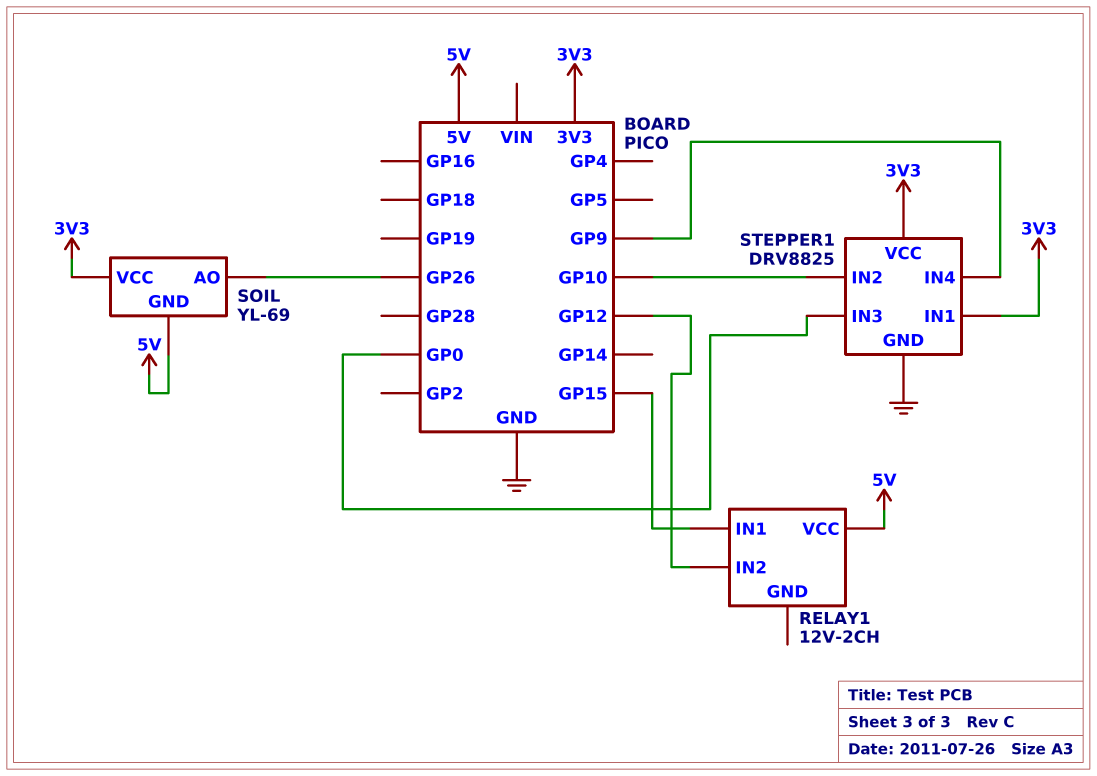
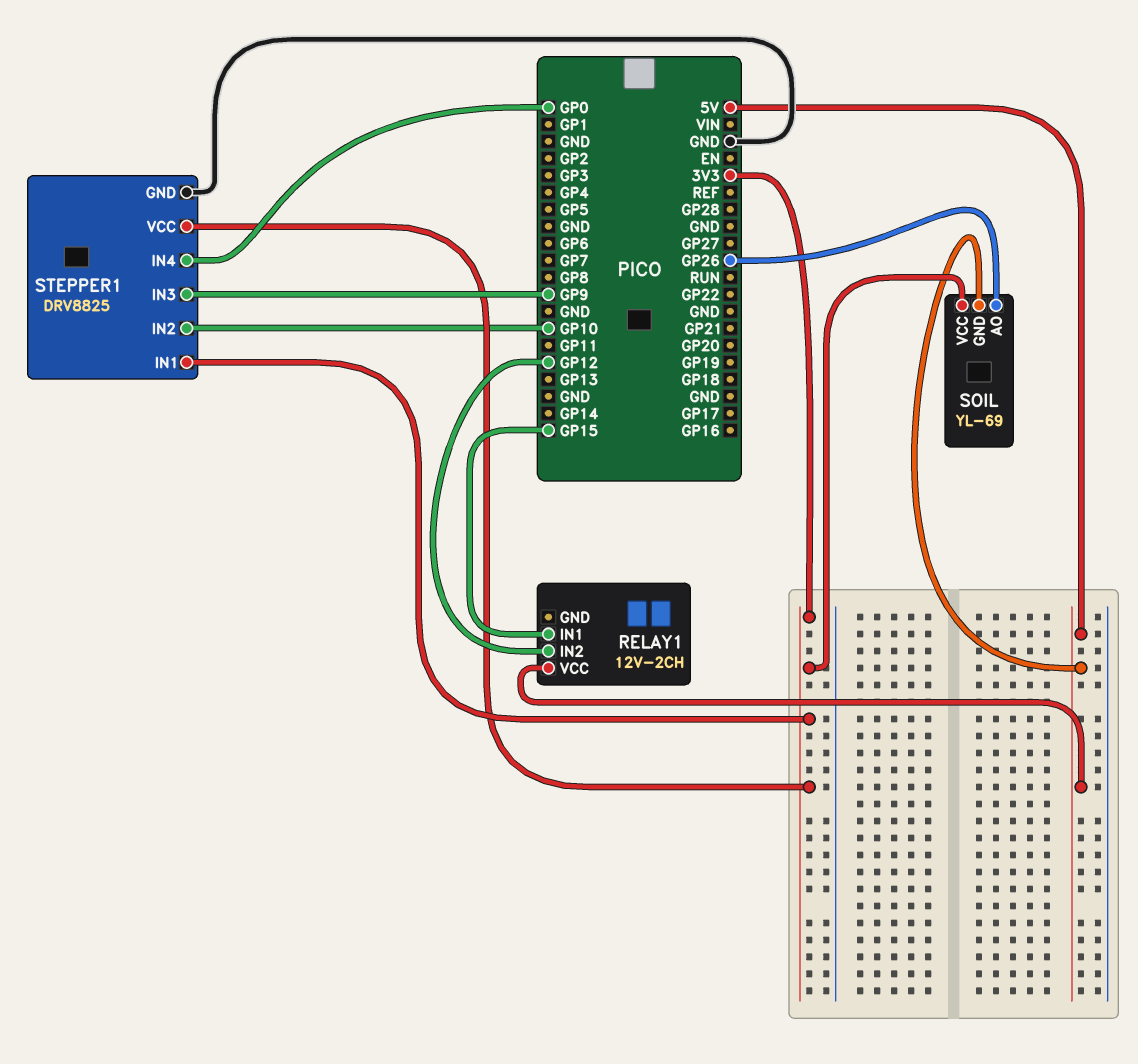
STEPPER1 pin IN3: GP0 -> GP9
STEPPER1 pin IN4: GP9 -> GP0

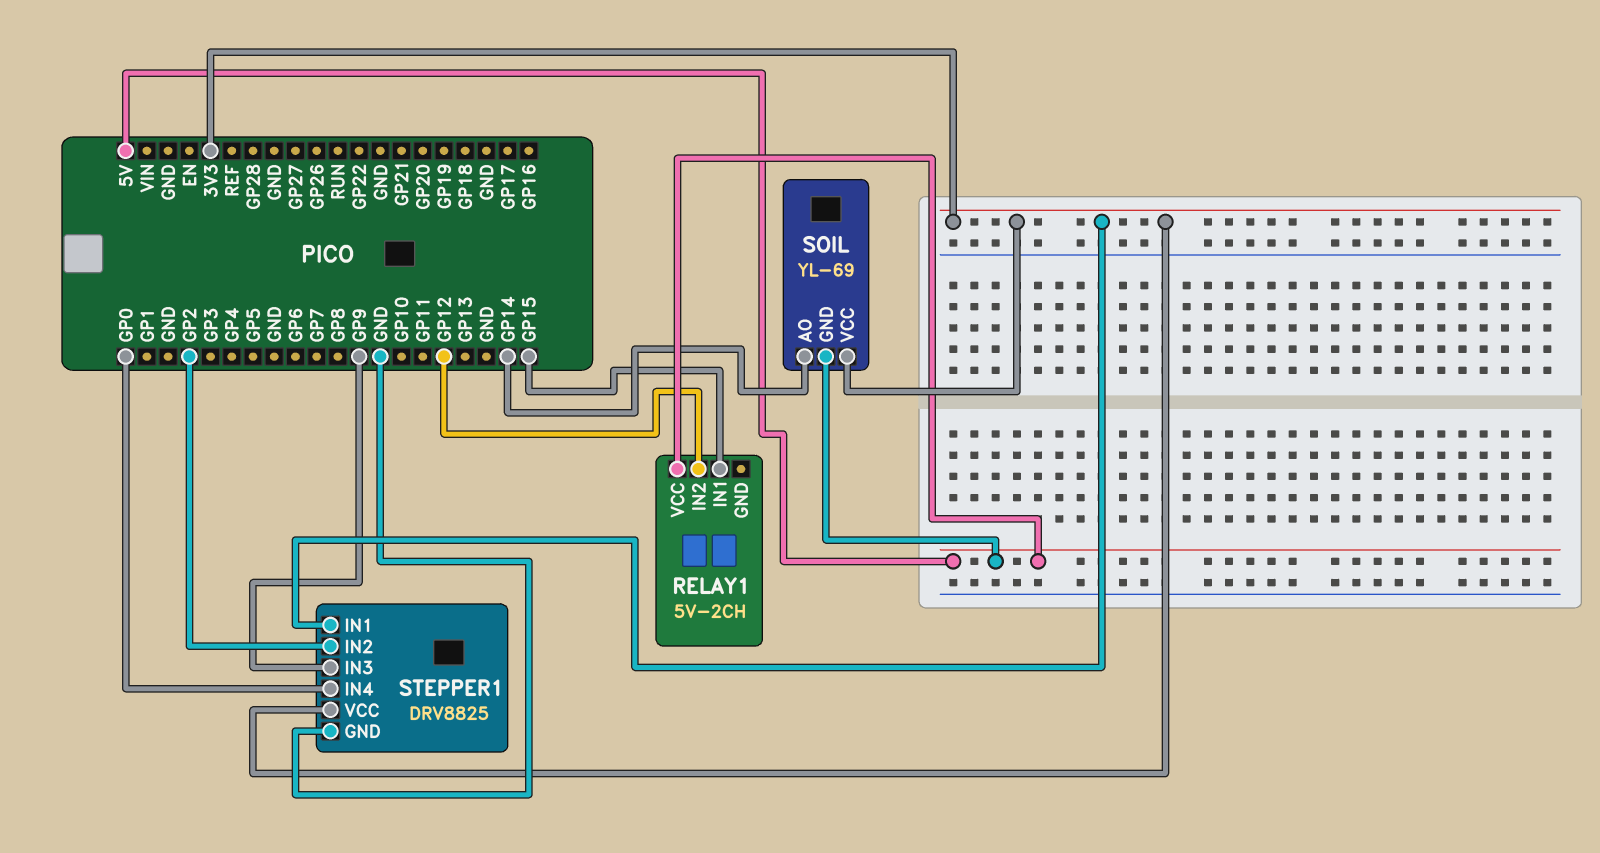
RELAY1: 12V-2CH -> 5V-2CH
SOIL pin AO: GP26 -> GP14
STEPPER1 pin IN2: GP10 -> GP2

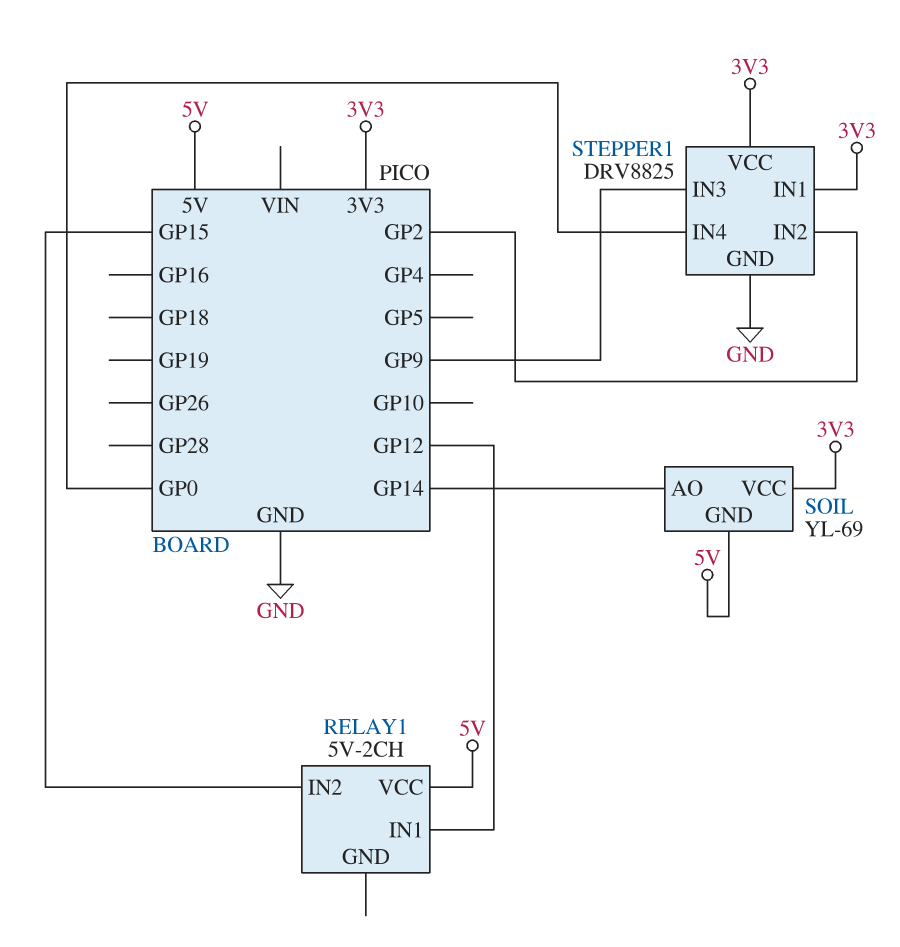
RELAY1 pin IN1: GP15 -> GP12
RELAY1 pin IN2: GP12 -> GP15

